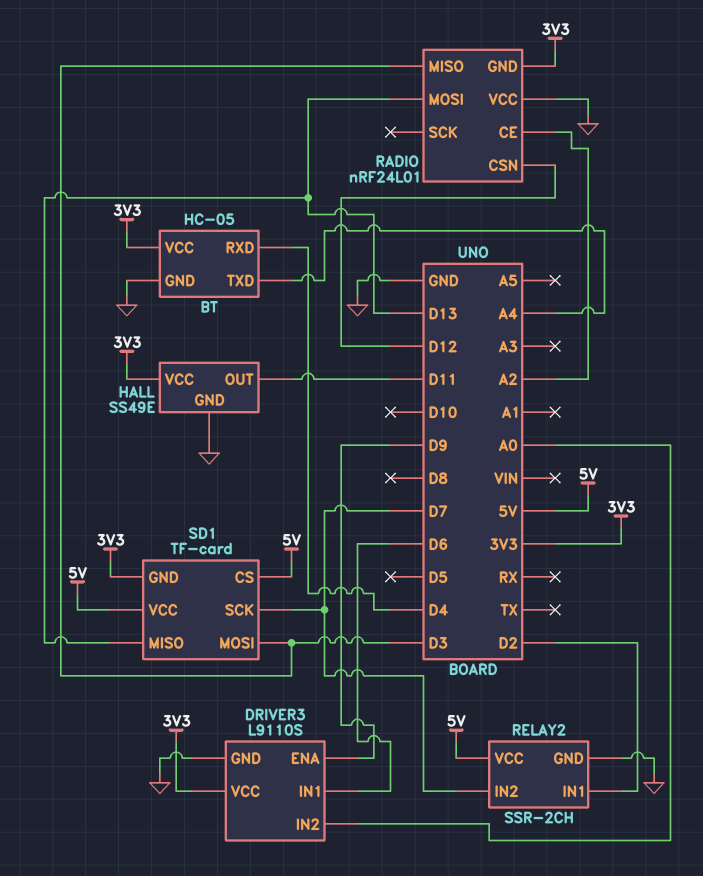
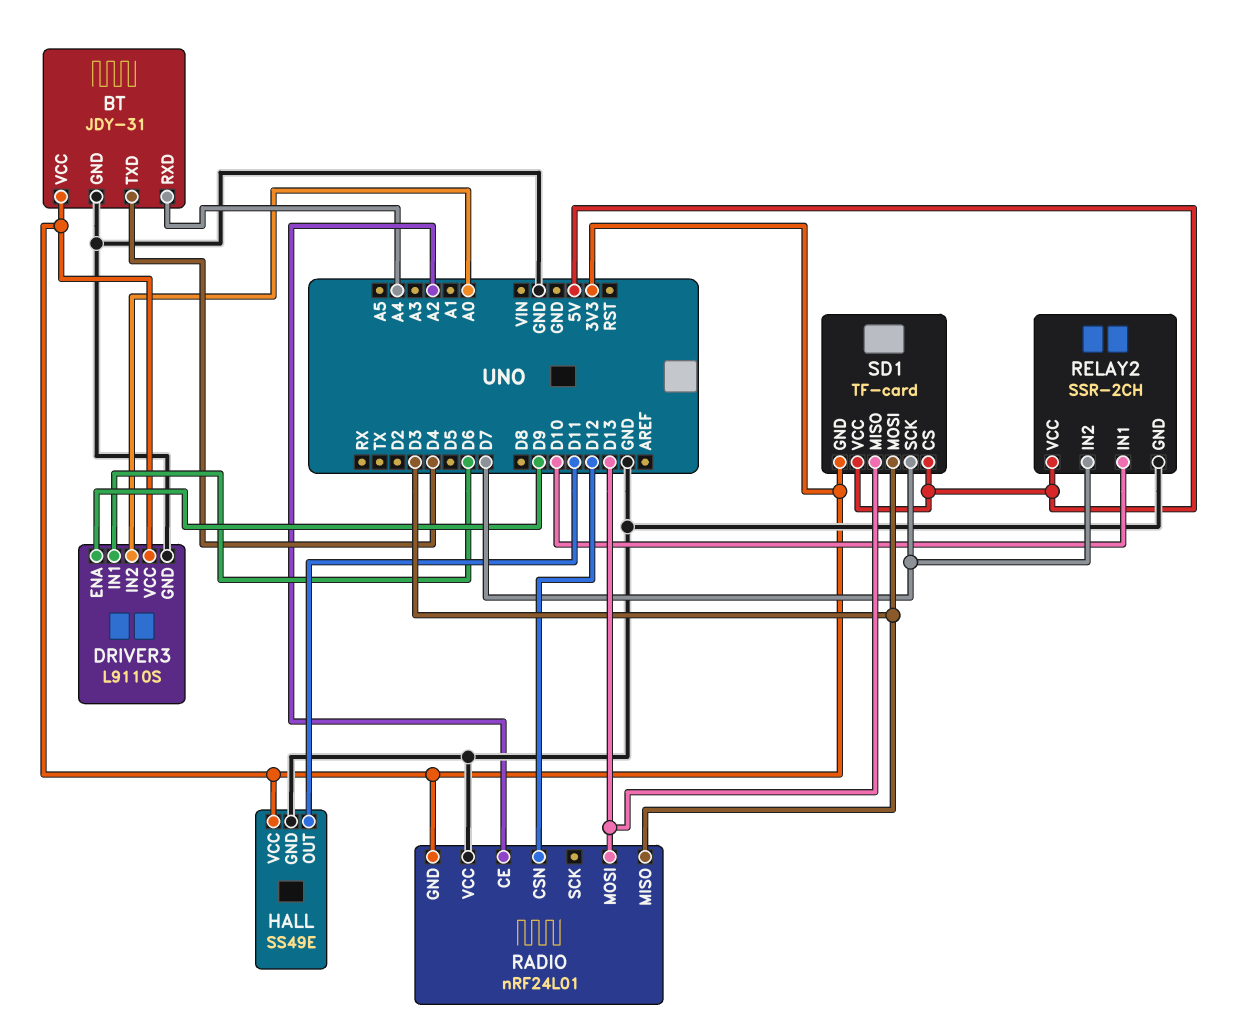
BT: HC-05 -> JDY-31
BT pin RXD: D4 -> A4
BT pin TXD: A4 -> D4
RELAY2 pin IN1: D2 -> D10

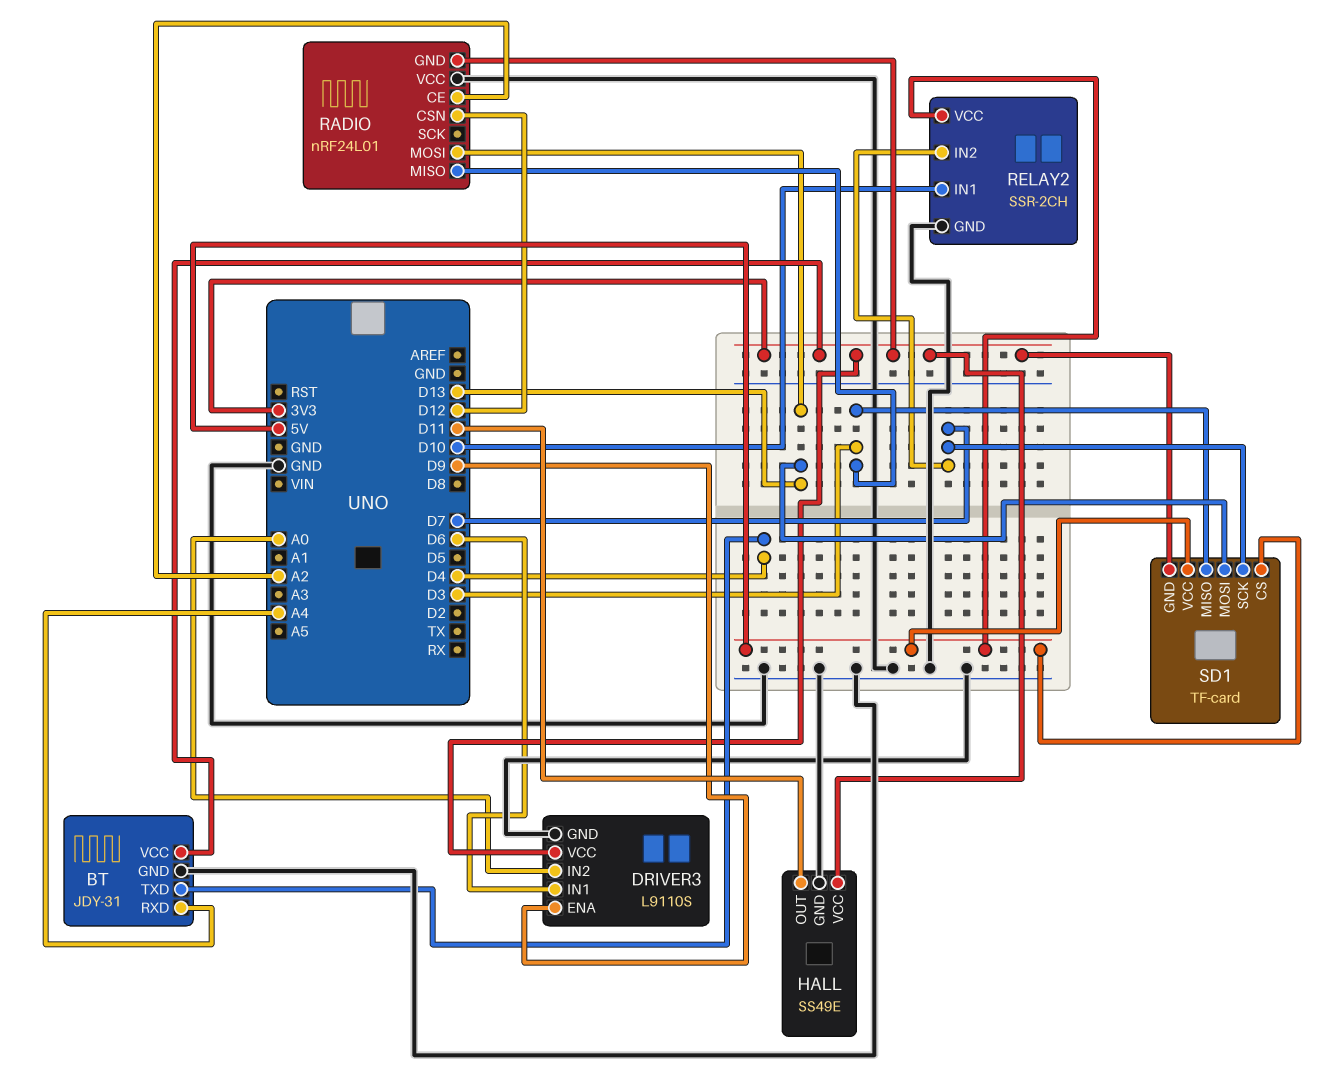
SD1 pin MISO: D13 -> D3
SD1 pin MOSI: D3 -> D13

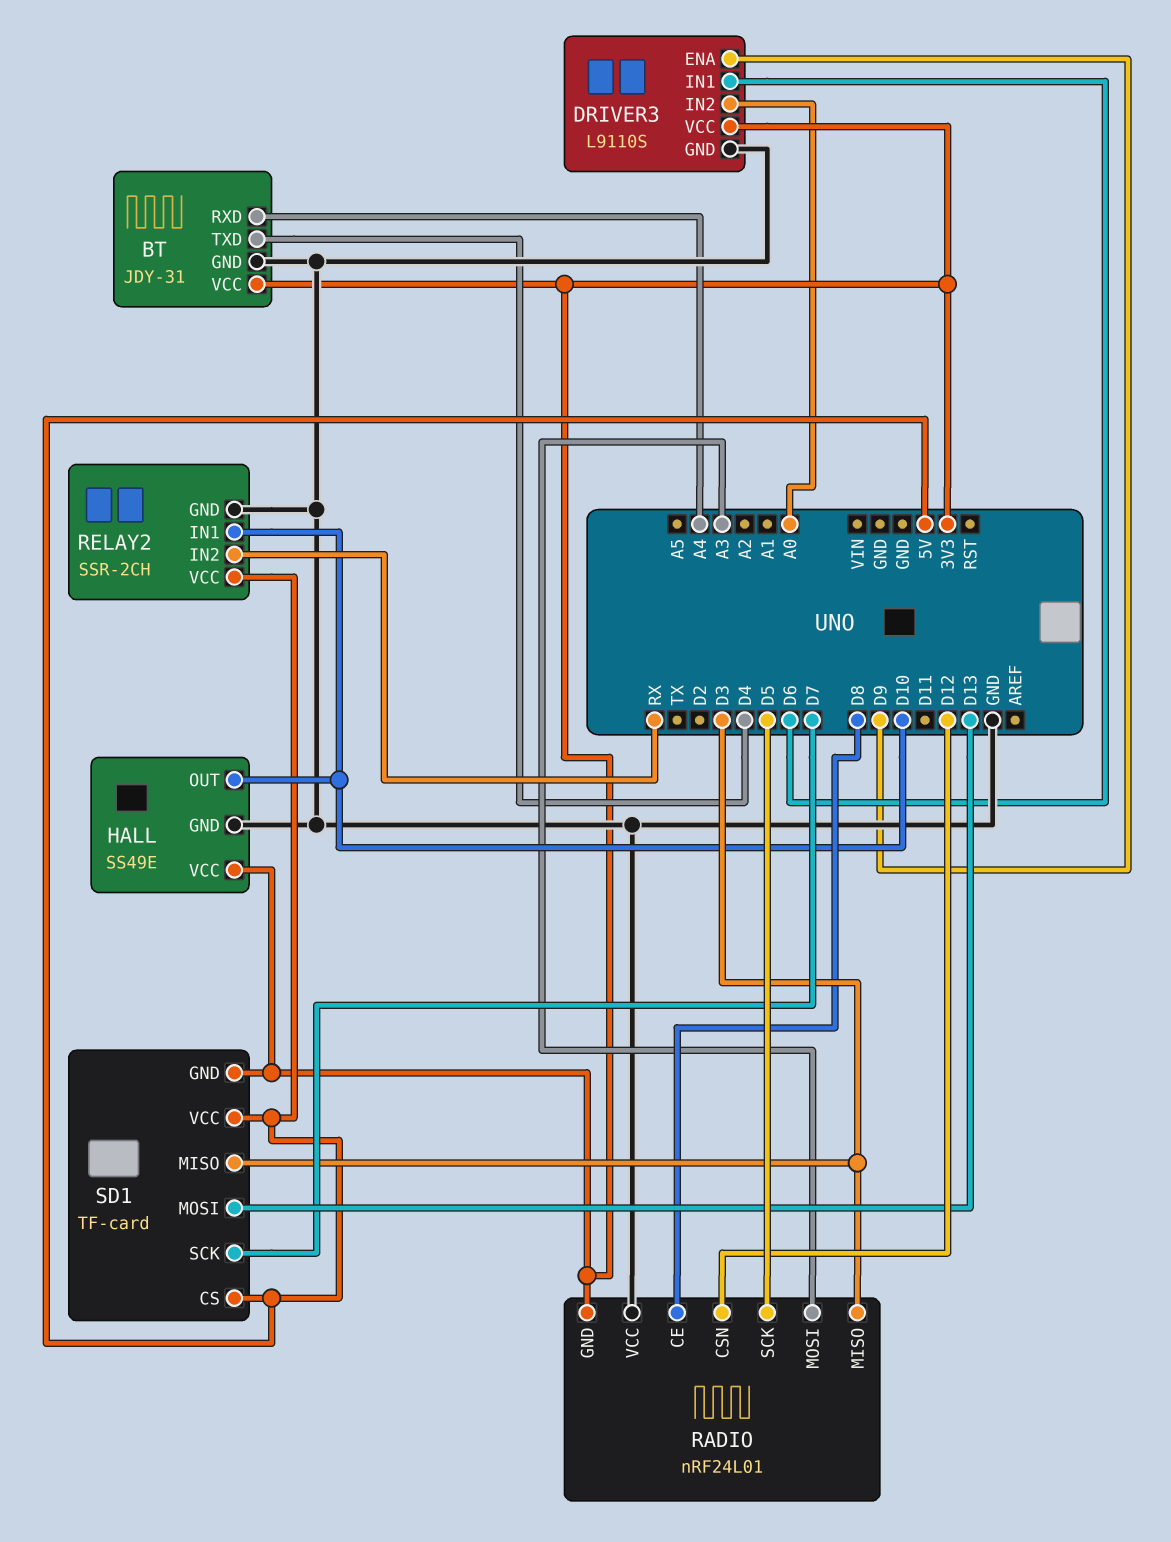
HALL pin OUT: D11 -> D10
RADIO pin CE: A2 -> D8
RADIO pin MOSI: D13 -> A3
RADIO pin SCK: none -> D5
RELAY2 pin IN2: D7 -> RX

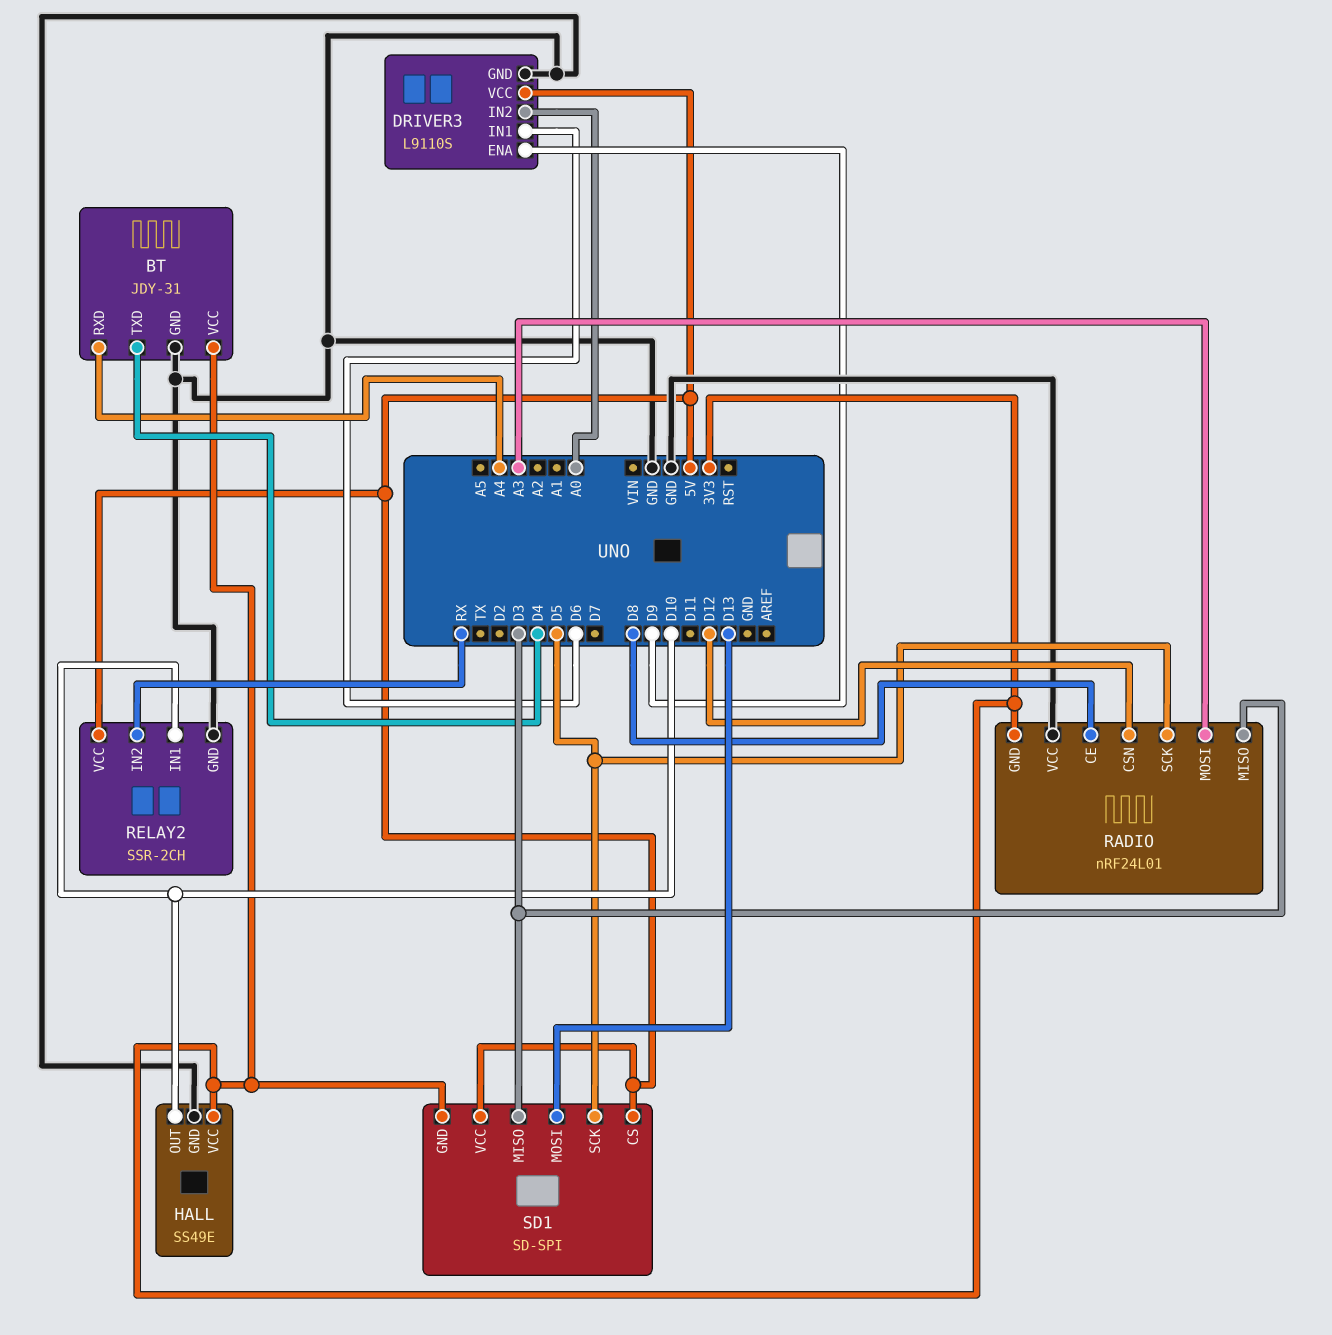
DRIVER3 pin VCC: 3V3 -> 5V
SD1: TF-card -> SD-SPI
SD1 pin SCK: D7 -> D5

